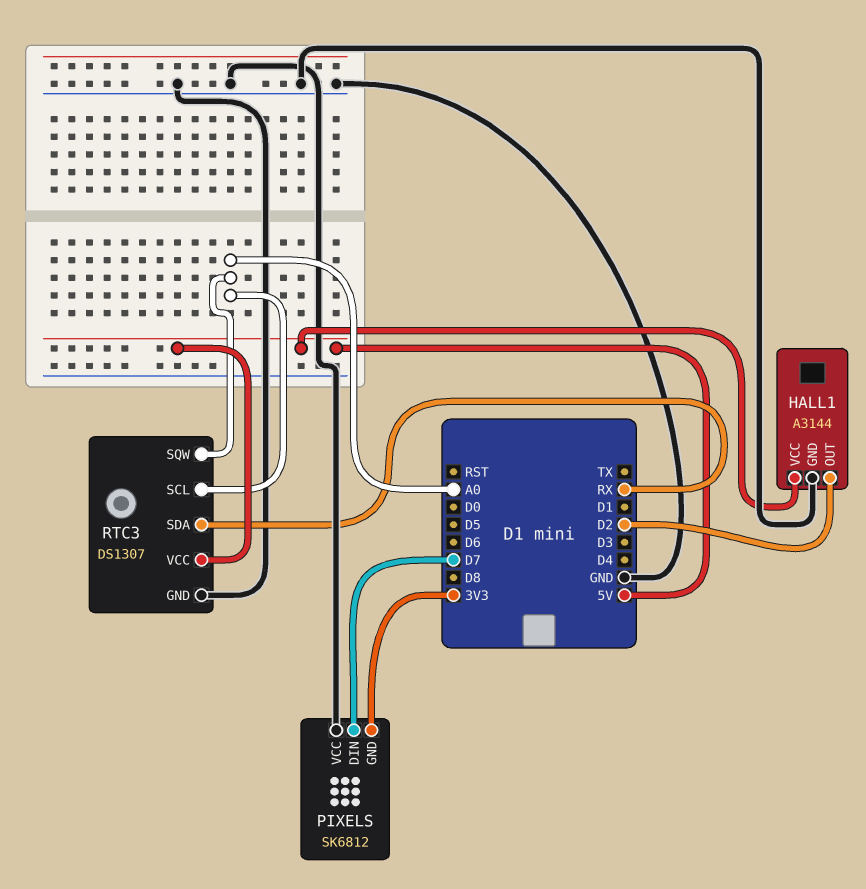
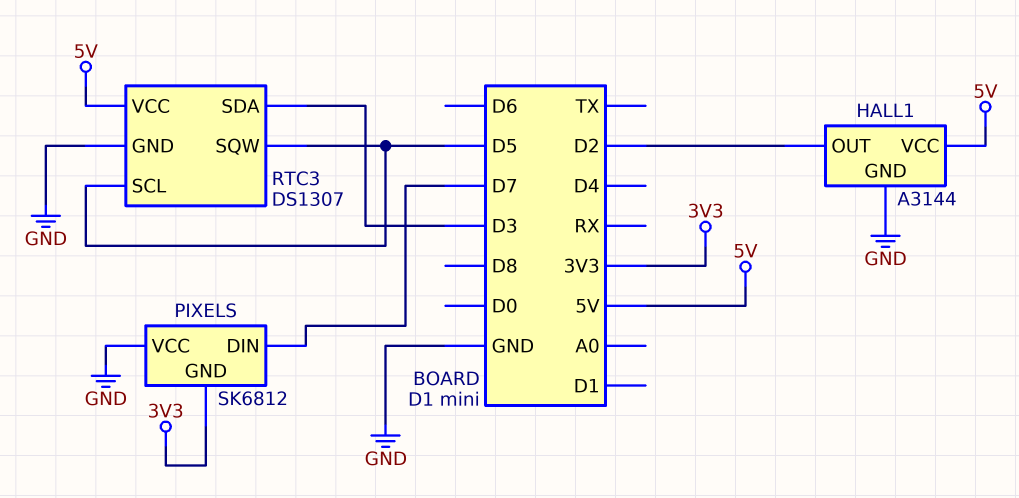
RTC3 pin SCL: A0 -> D5
RTC3 pin SDA: RX -> D3
RTC3 pin SQW: A0 -> D5

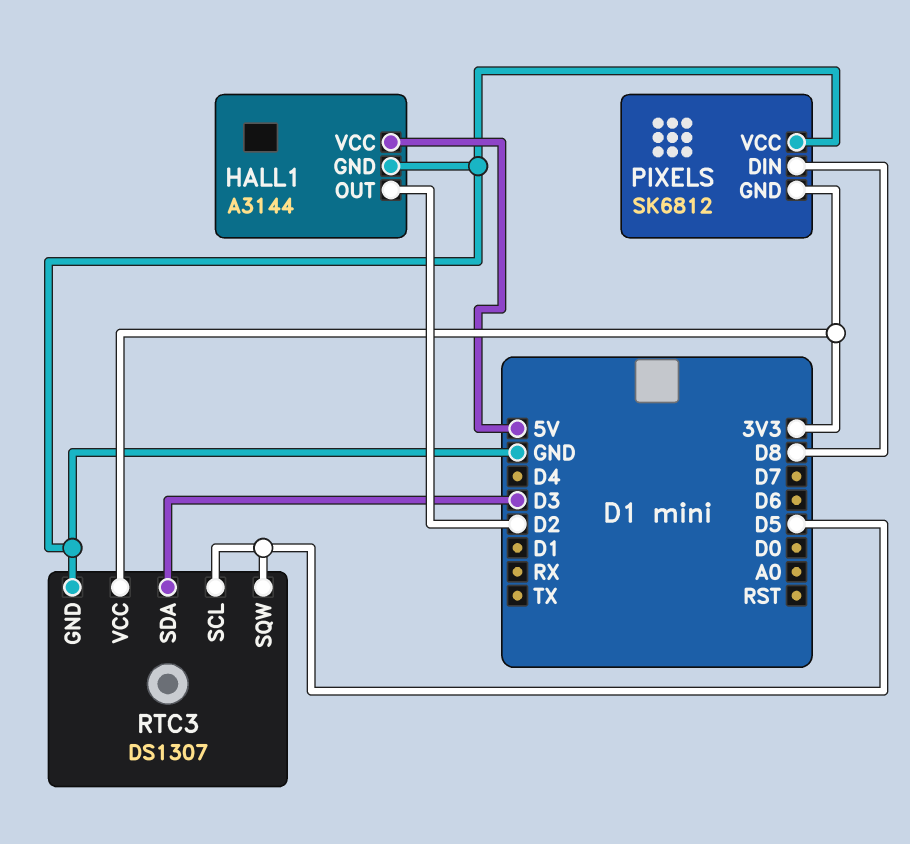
PIXELS pin DIN: D7 -> D8
RTC3 pin VCC: 5V -> 3V3

